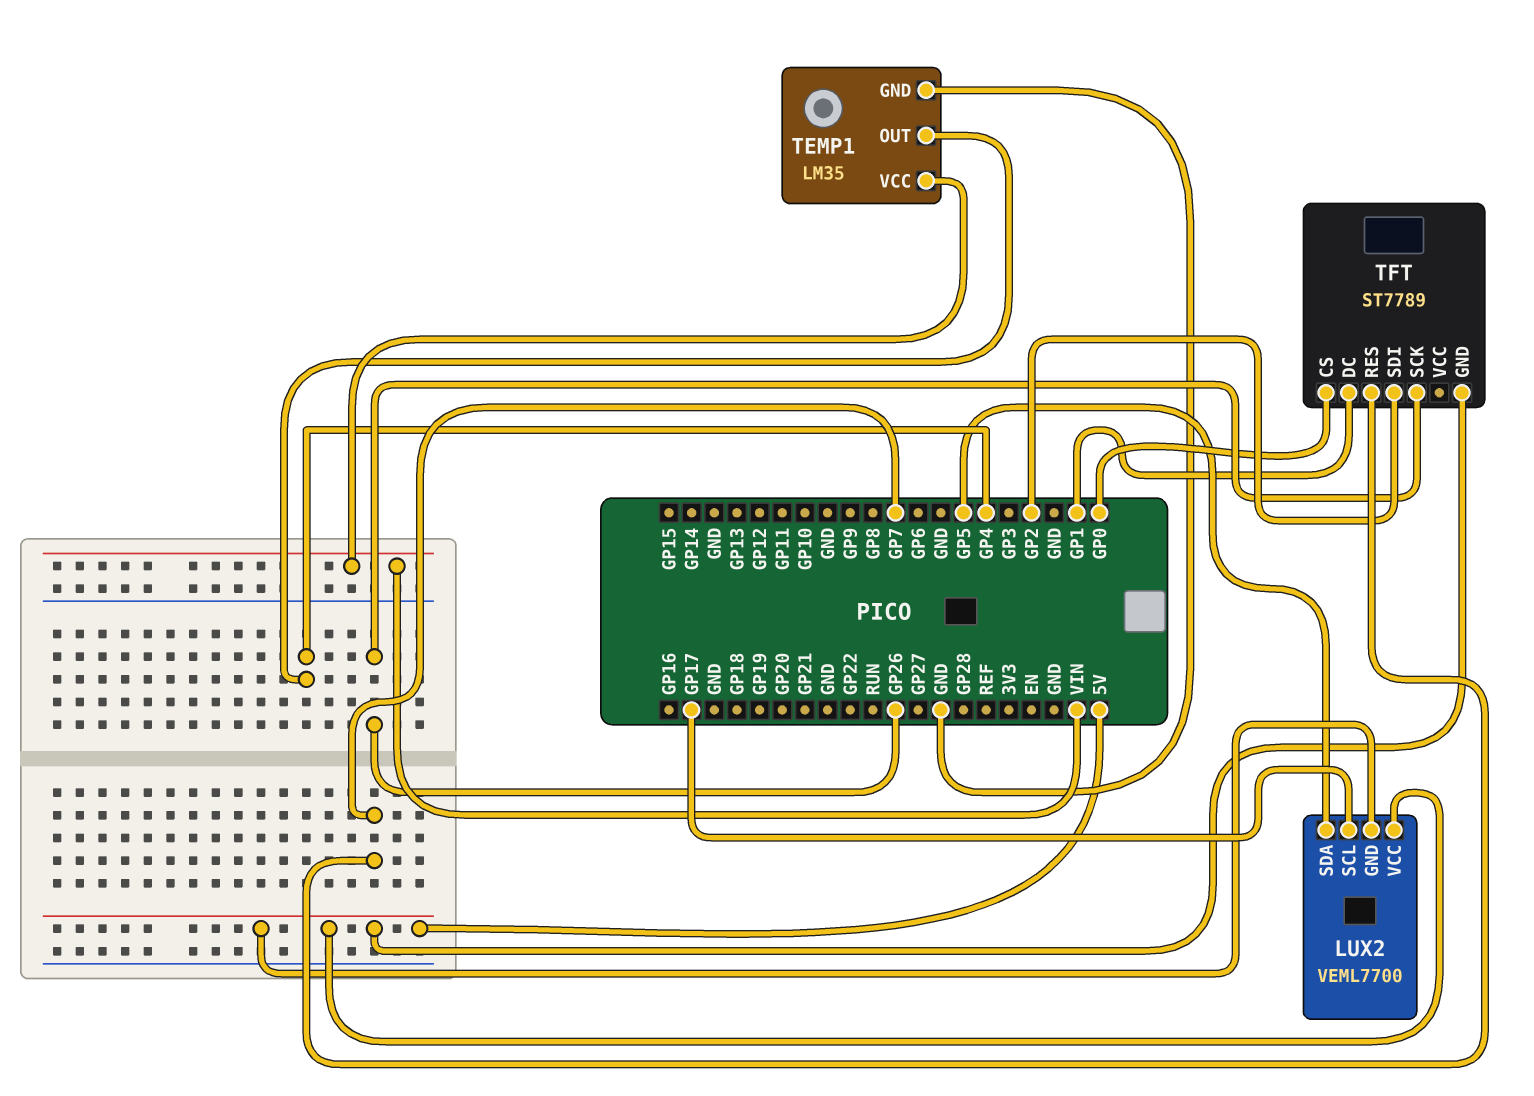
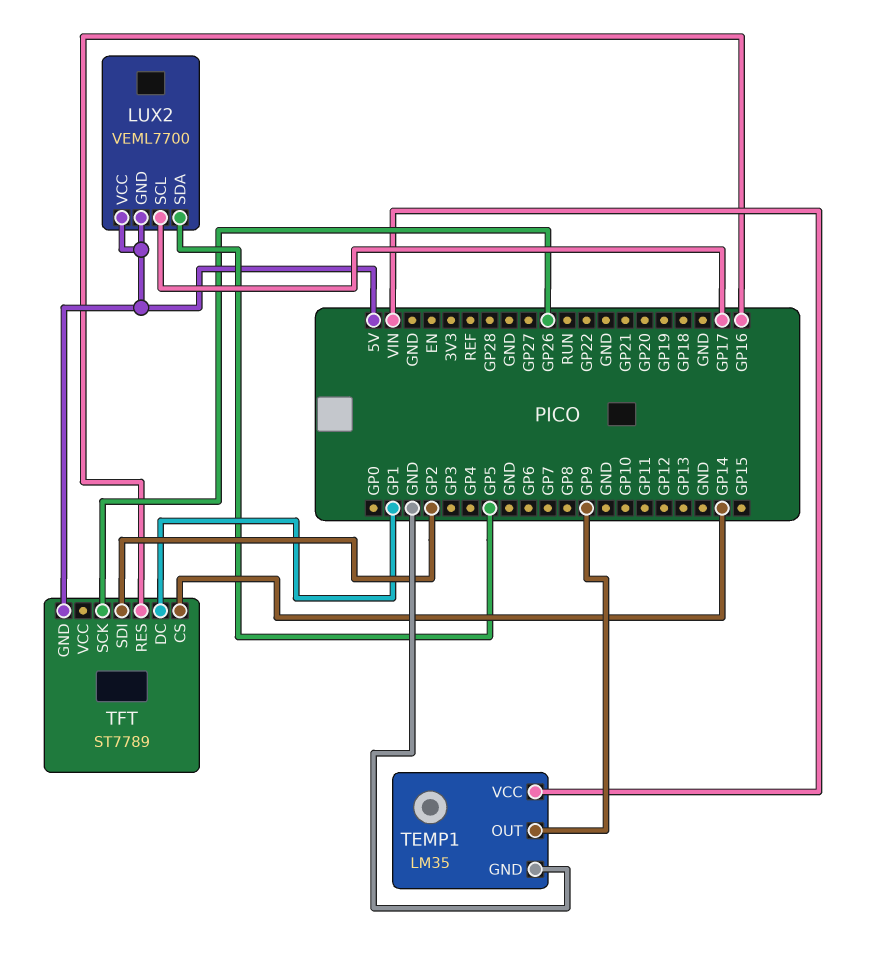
TEMP1 pin OUT: GP4 -> GP9
TFT pin CS: GP0 -> GP14
TFT pin RES: GP7 -> GP16

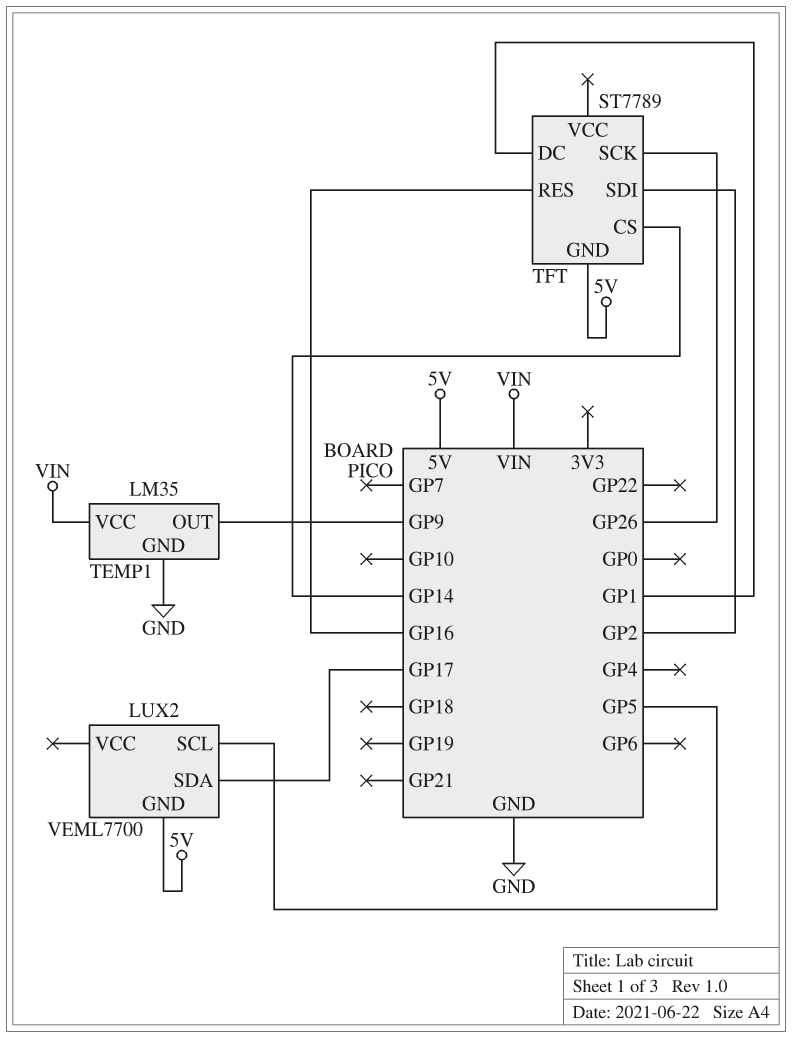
LUX2 pin SCL: GP17 -> GP5
LUX2 pin SDA: GP5 -> GP17
LUX2 pin VCC: 5V -> none

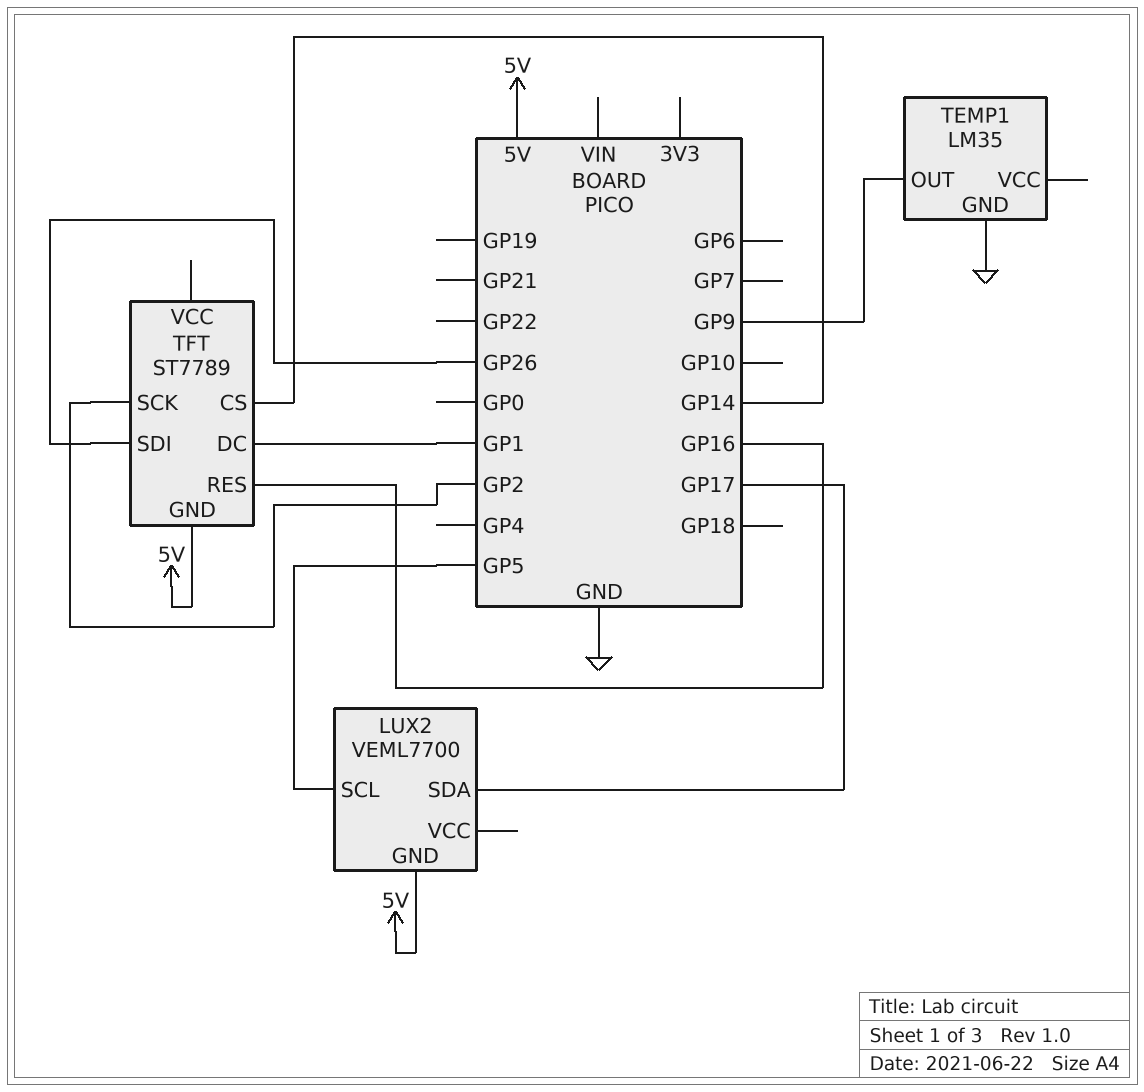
TEMP1 pin VCC: VIN -> none
TFT pin SCK: GP26 -> GP2
TFT pin SDI: GP2 -> GP26

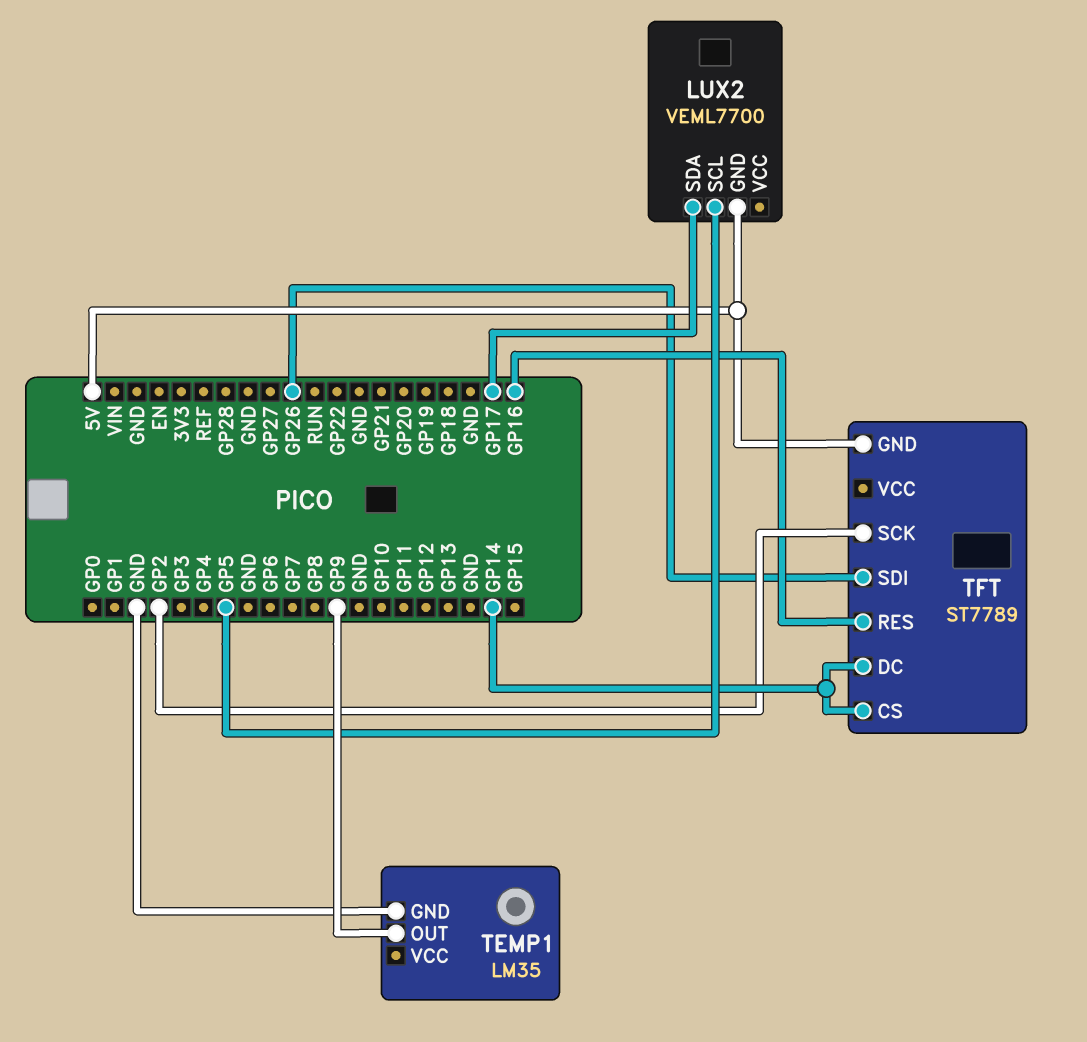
TFT pin DC: GP1 -> GP14

